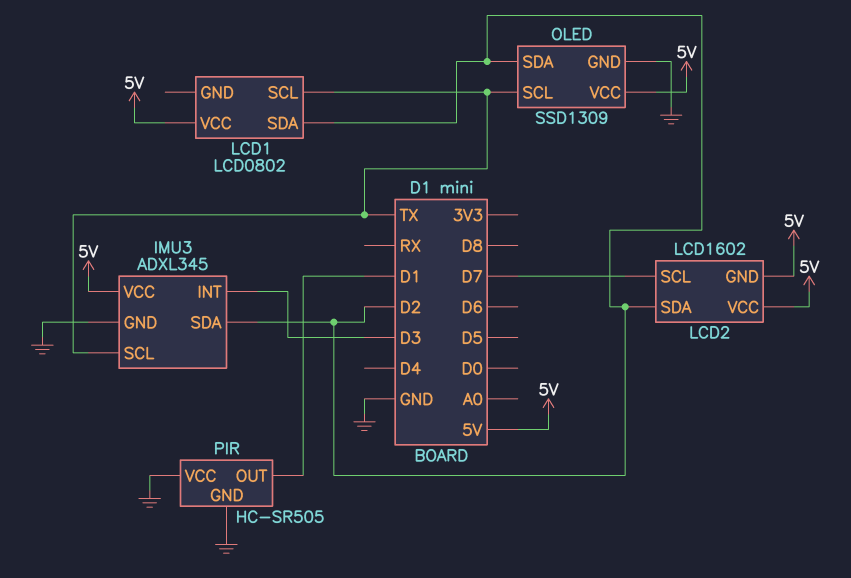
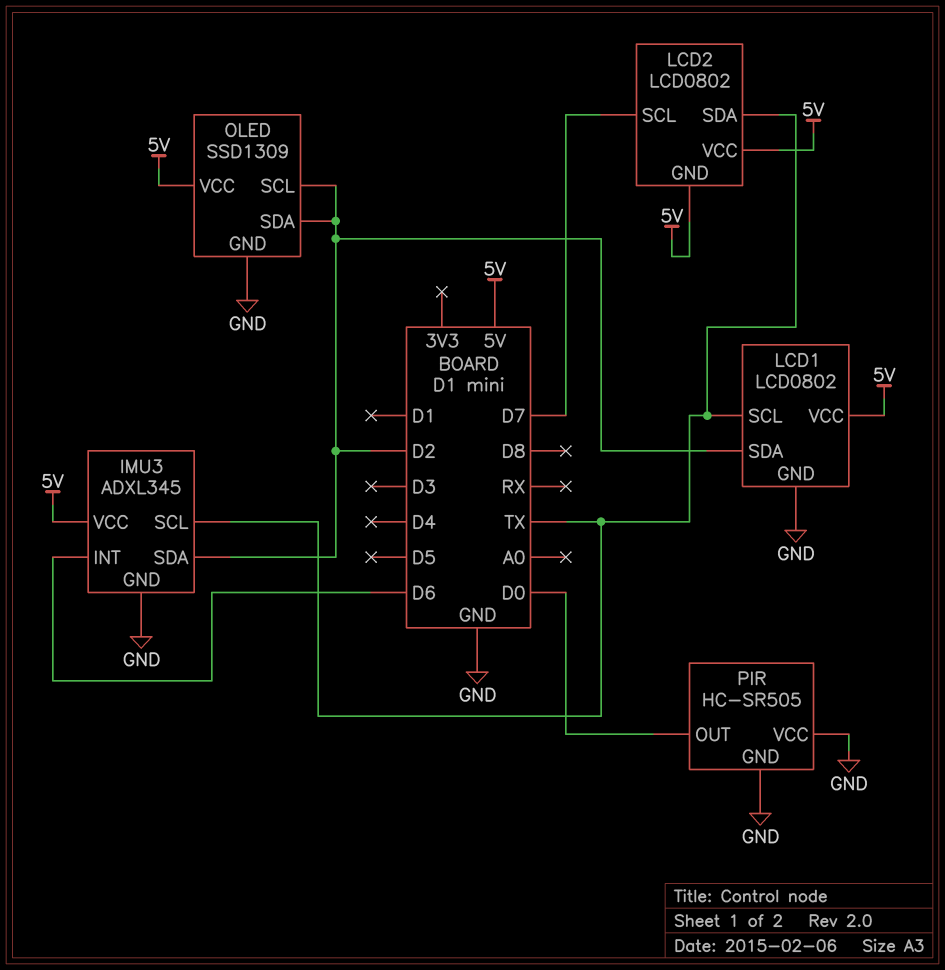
IMU3 pin INT: D3 -> D6
LCD1 pin GND: none -> GND
LCD2: LCD1602 -> LCD0802
LCD2 pin SDA: D2 -> TX
OLED pin SCL: TX -> D2
PIR pin OUT: D1 -> D0

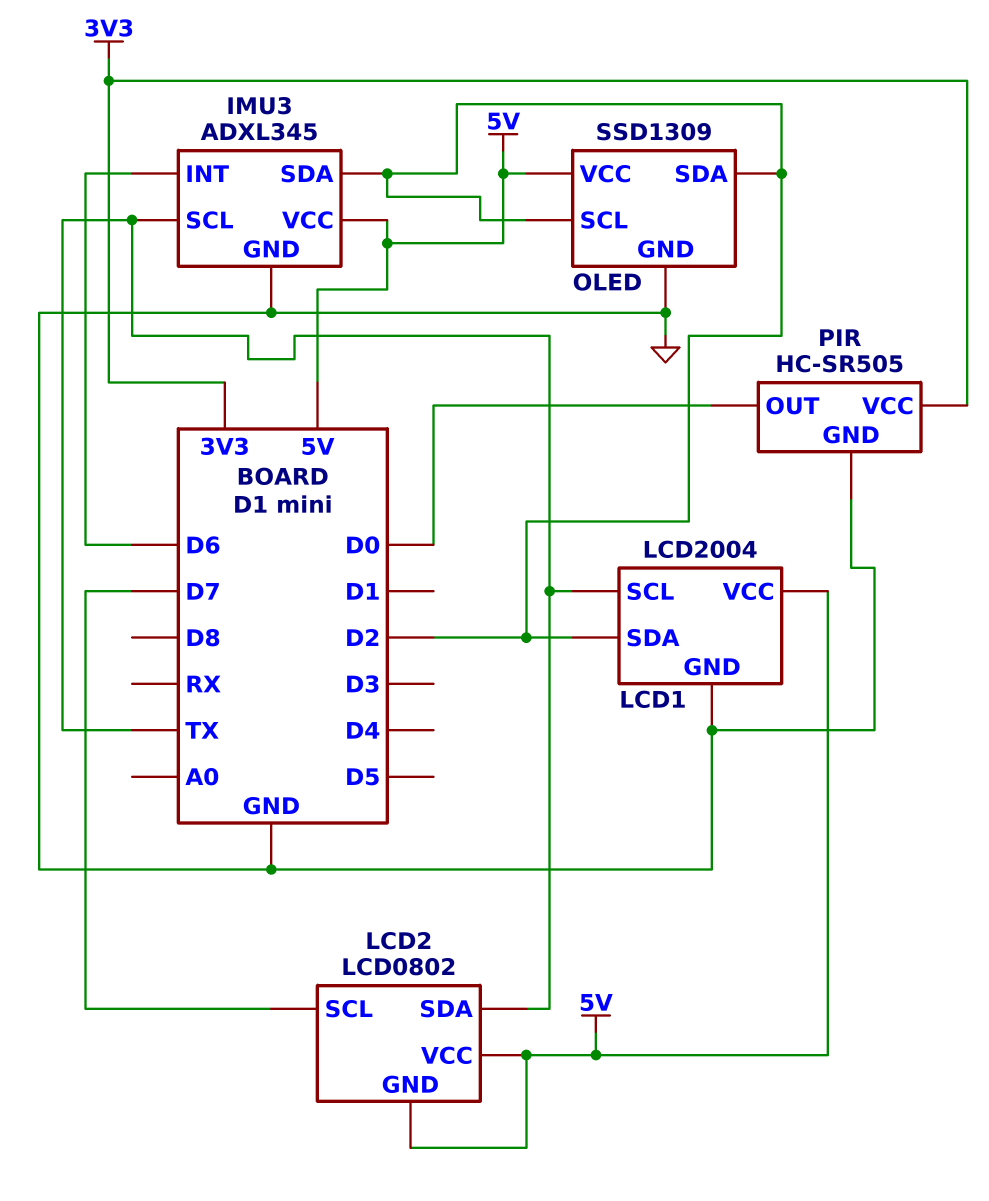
LCD1: LCD0802 -> LCD2004
PIR pin VCC: GND -> 3V3

